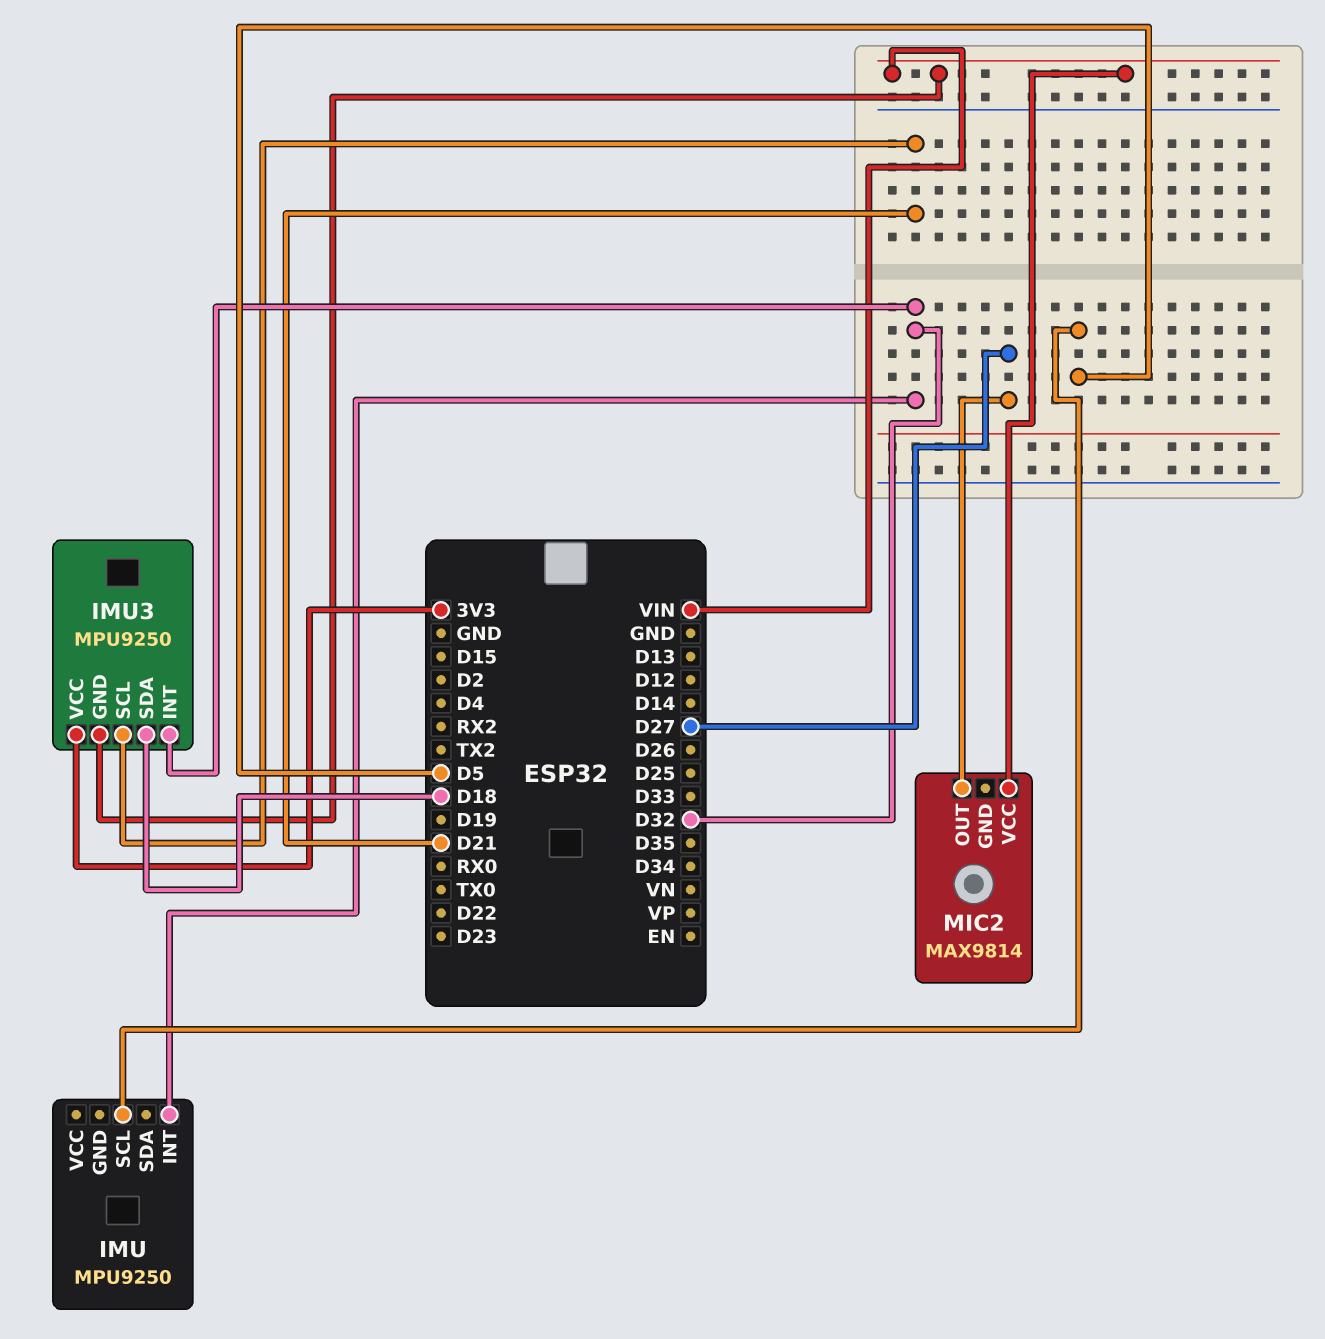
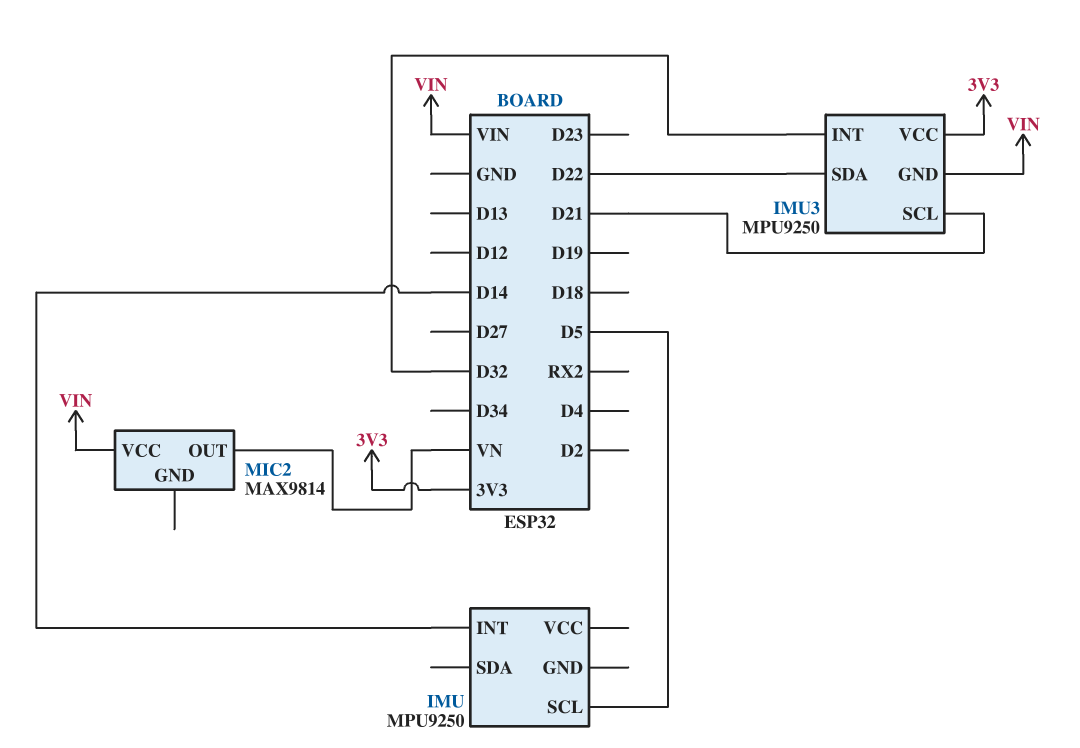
IMU pin INT: D32 -> D14
IMU3 pin SDA: D18 -> D22
MIC2 pin OUT: D27 -> VN

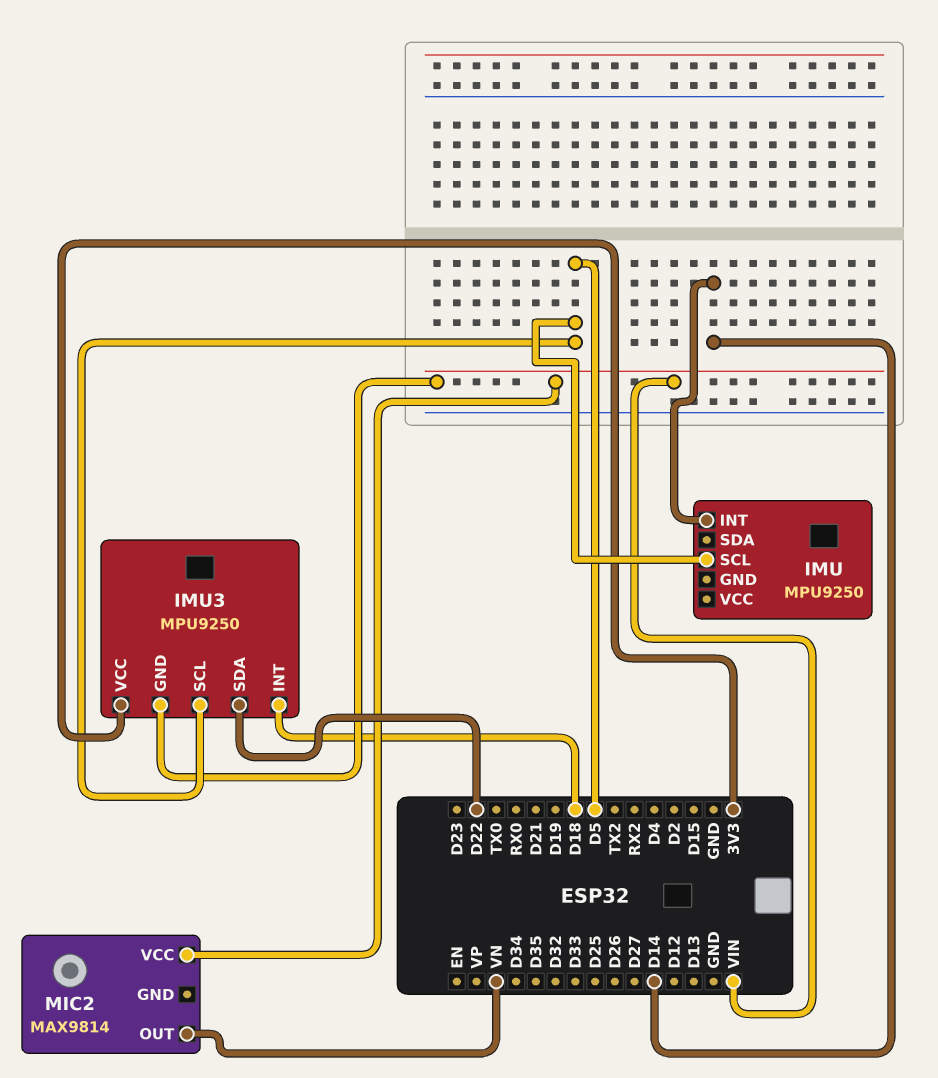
IMU3 pin INT: D32 -> D18
IMU3 pin SCL: D21 -> D5

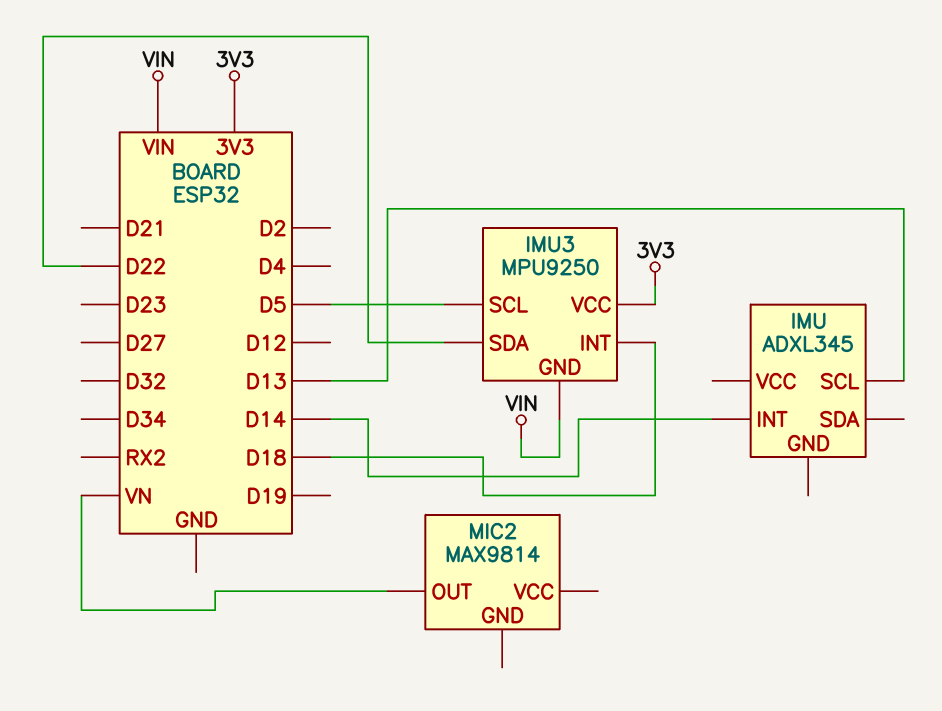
IMU: MPU9250 -> ADXL345
IMU pin SCL: D5 -> D13
MIC2 pin VCC: VIN -> none

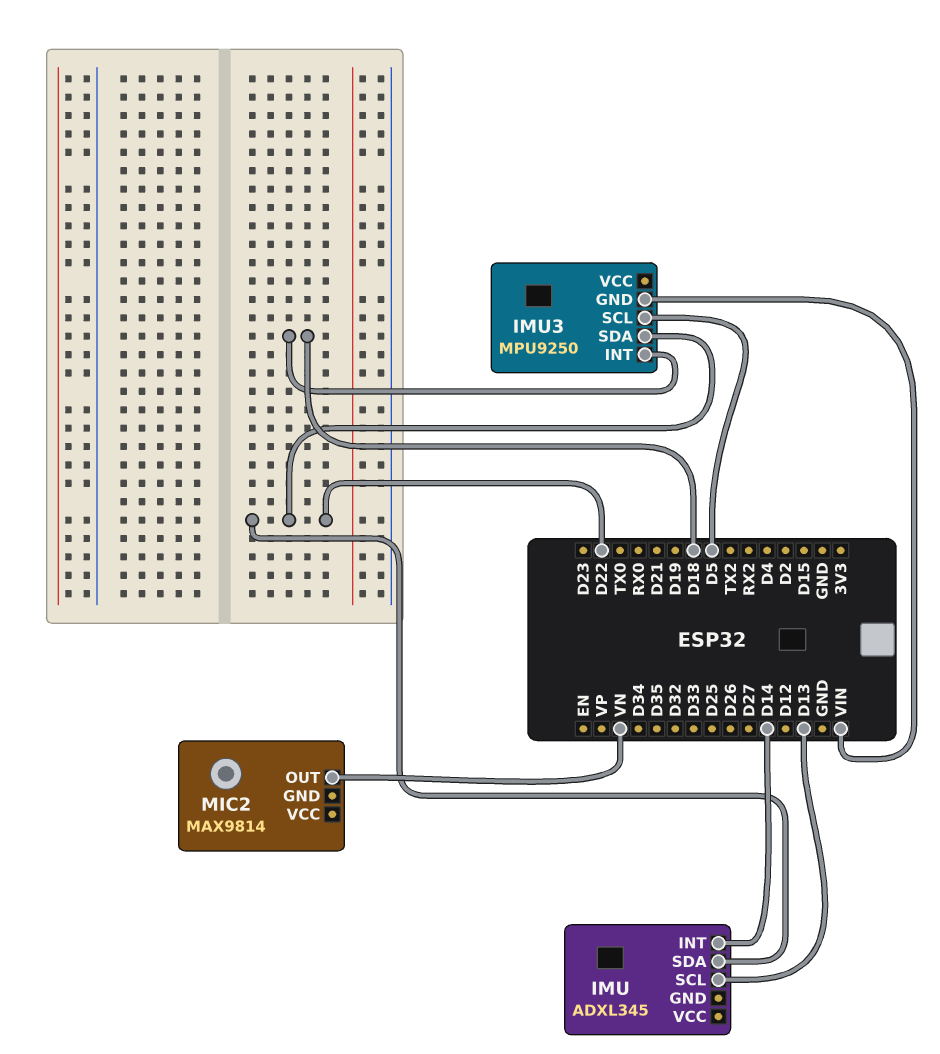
IMU pin SDA: none -> D22
IMU3 pin VCC: 3V3 -> none

